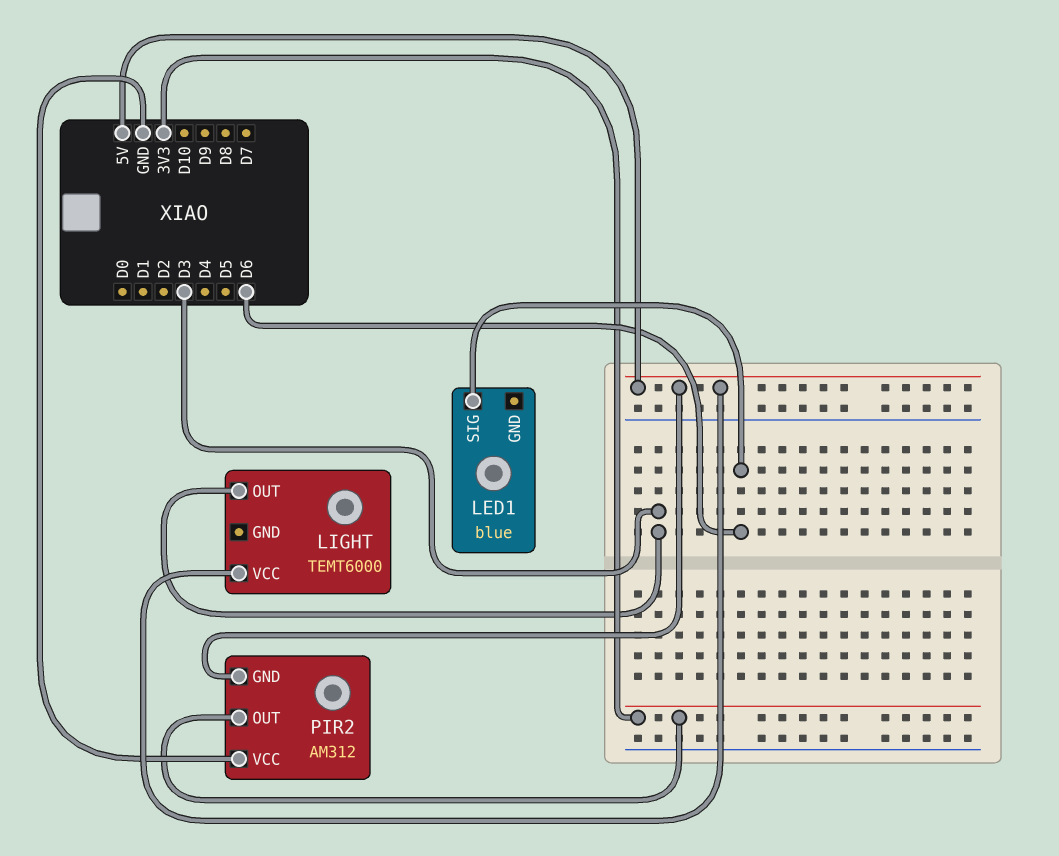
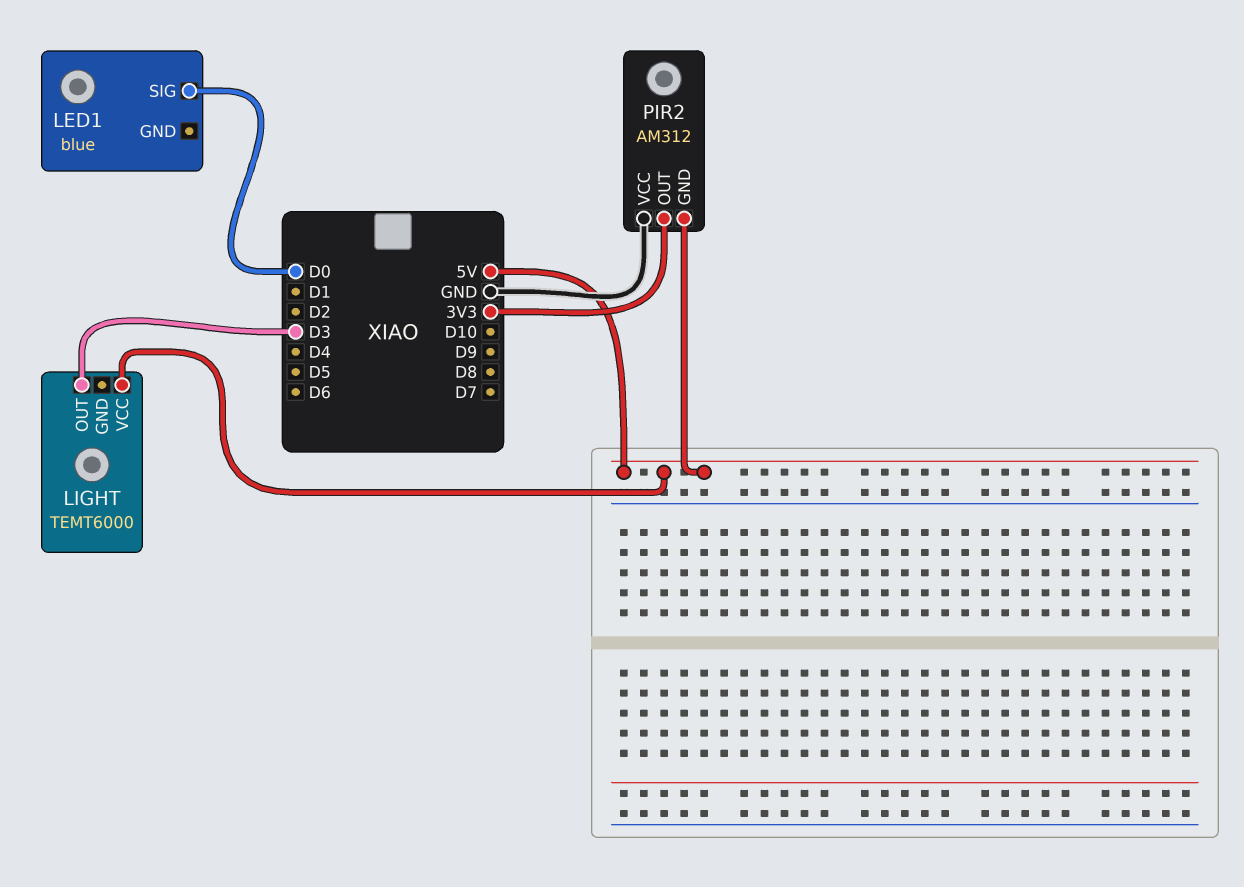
LED1 pin SIG: D6 -> D0

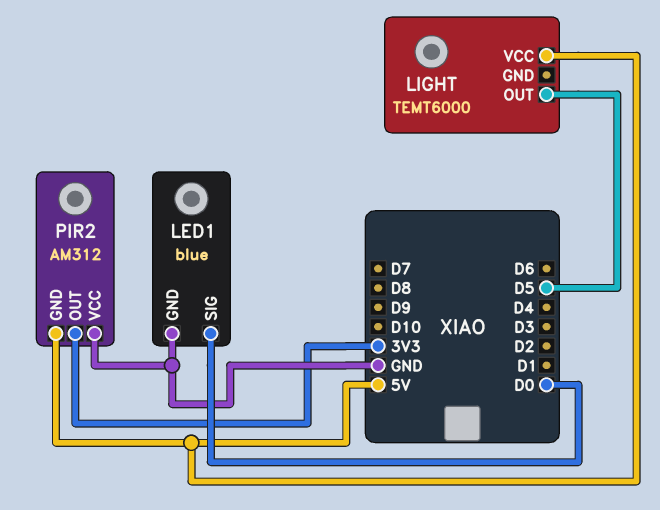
LED1 pin GND: none -> GND
LIGHT pin OUT: D3 -> D5

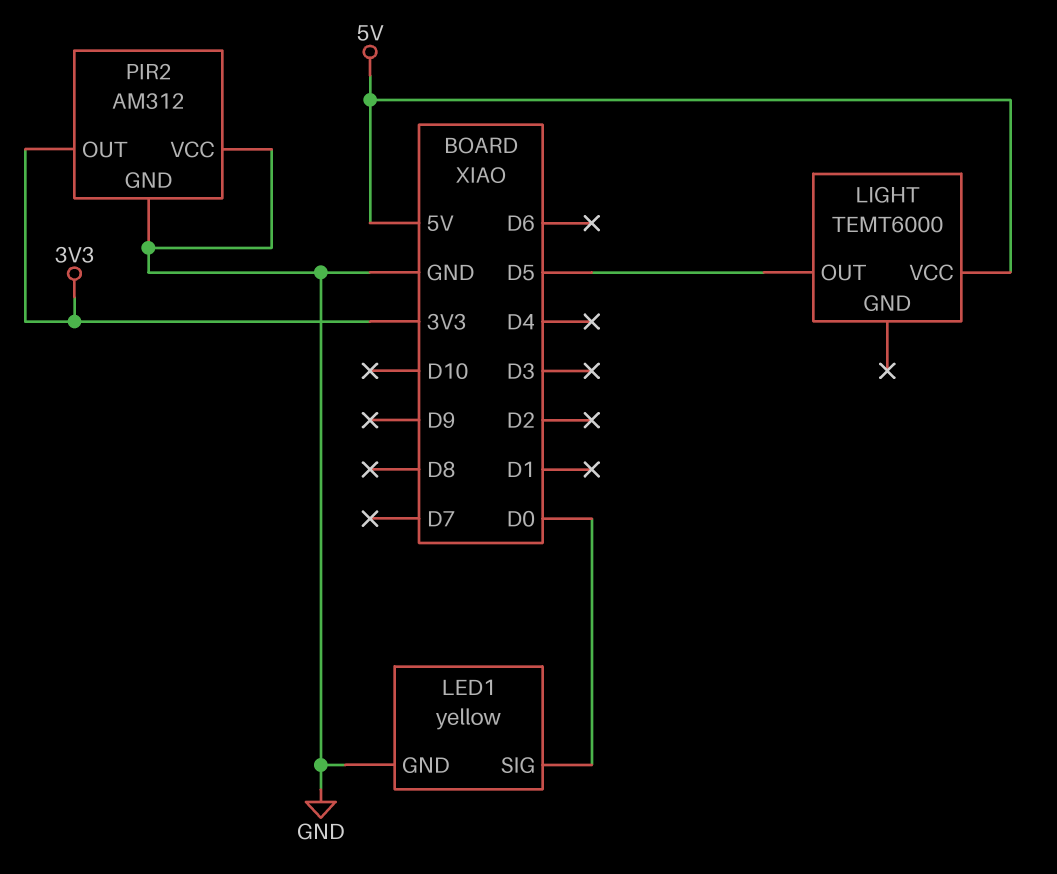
LED1: blue -> yellow
PIR2 pin GND: 5V -> GND

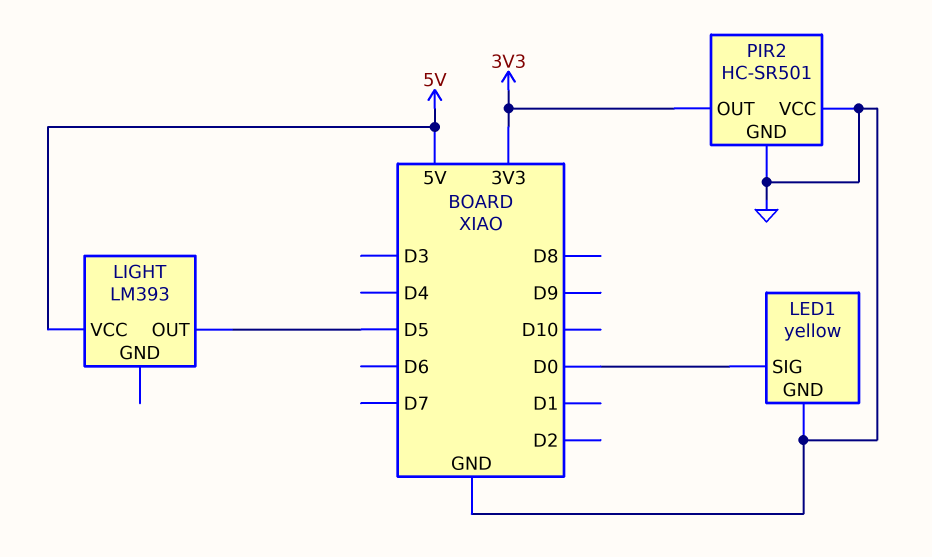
LIGHT: TEMT6000 -> LM393
PIR2: AM312 -> HC-SR501

